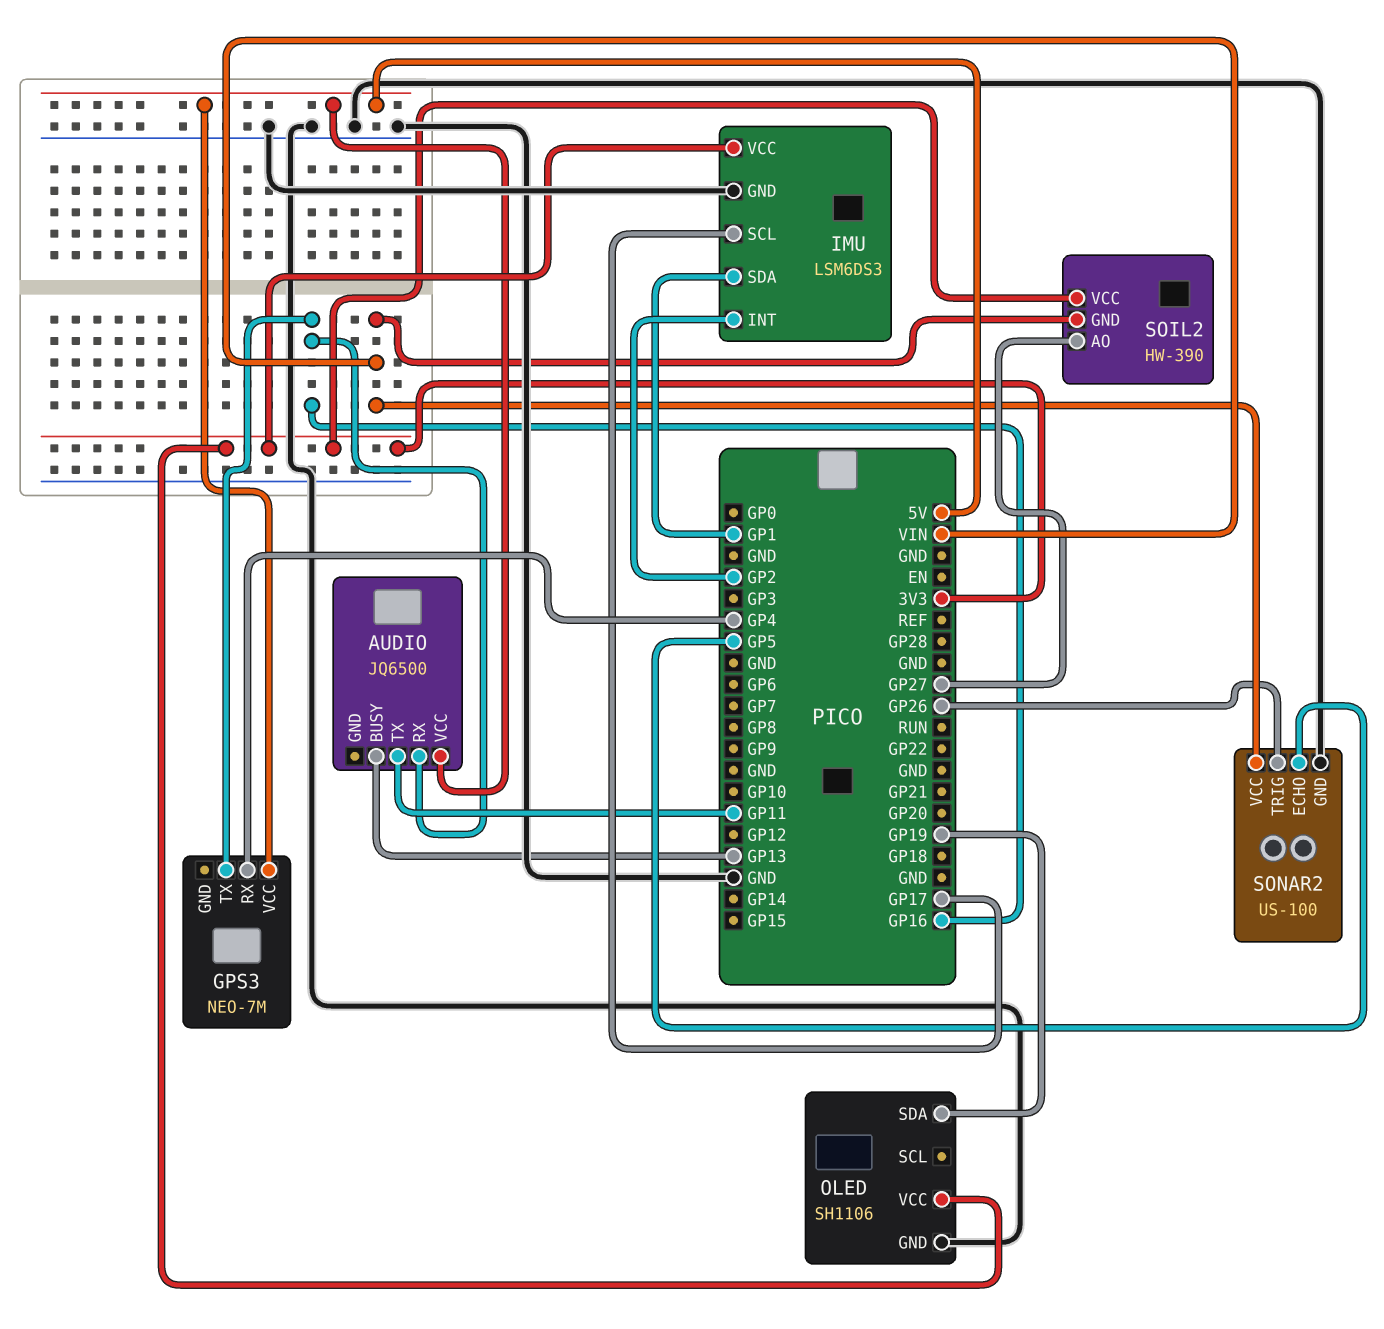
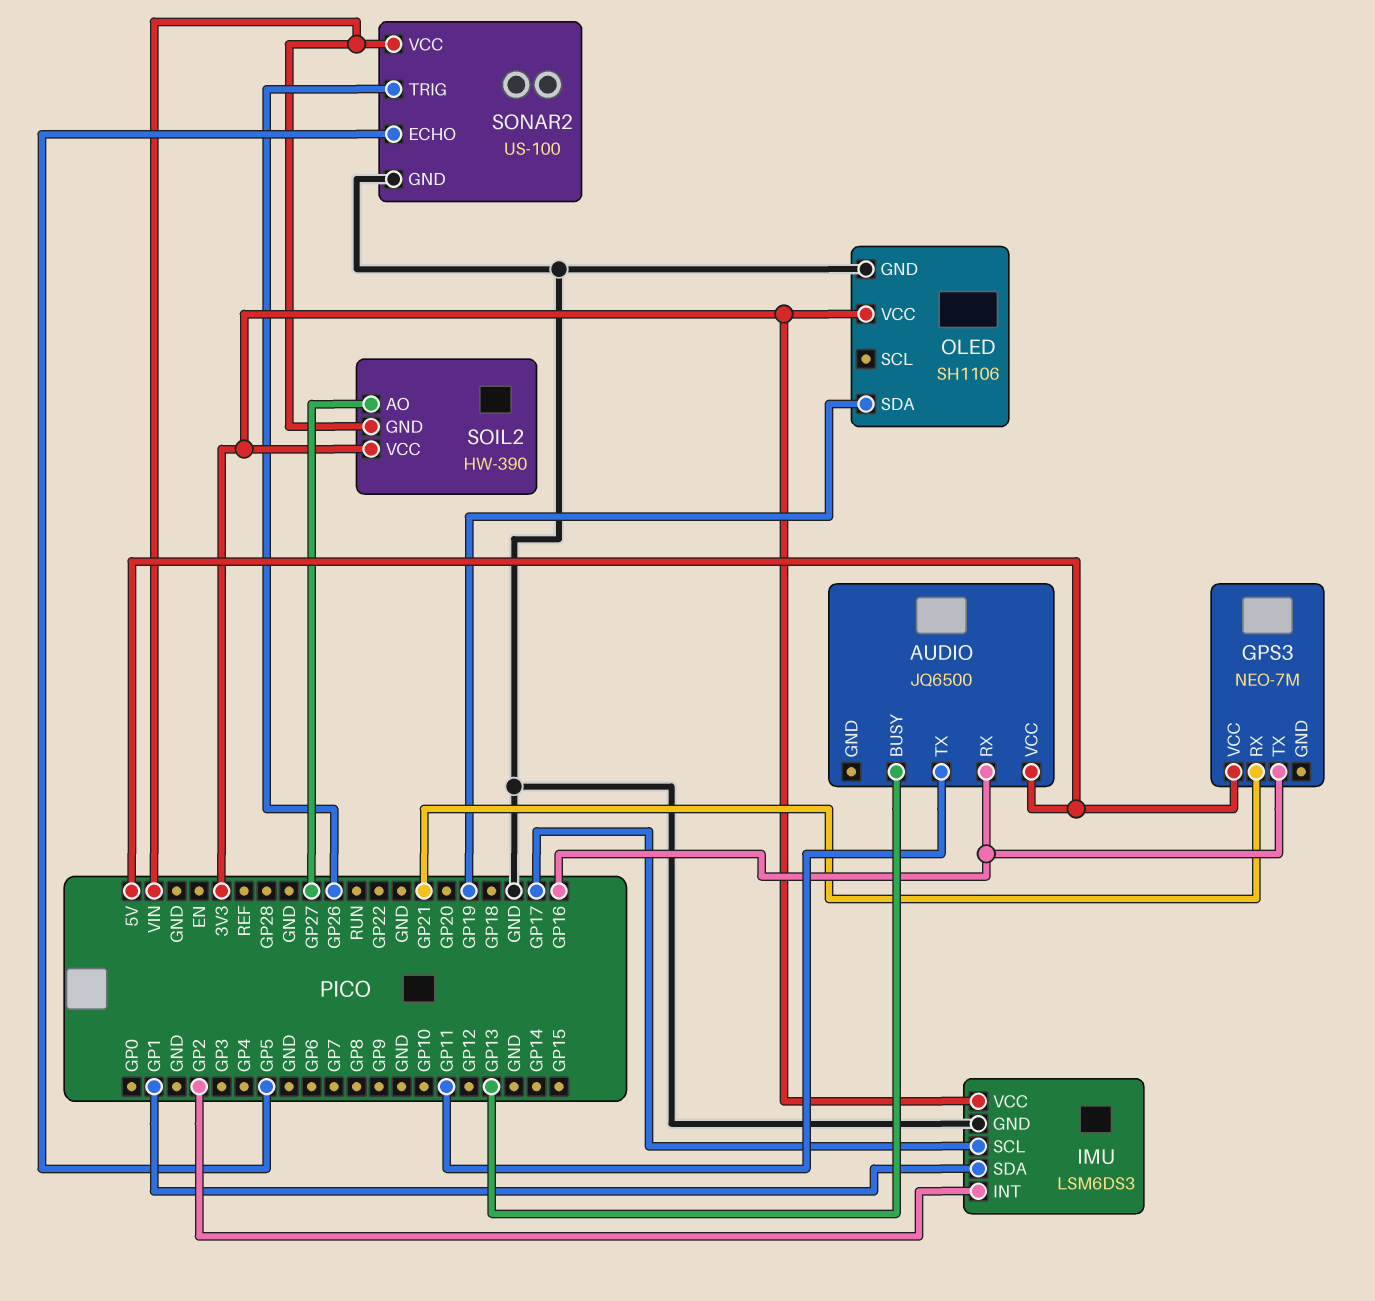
GPS3 pin RX: GP4 -> GP21

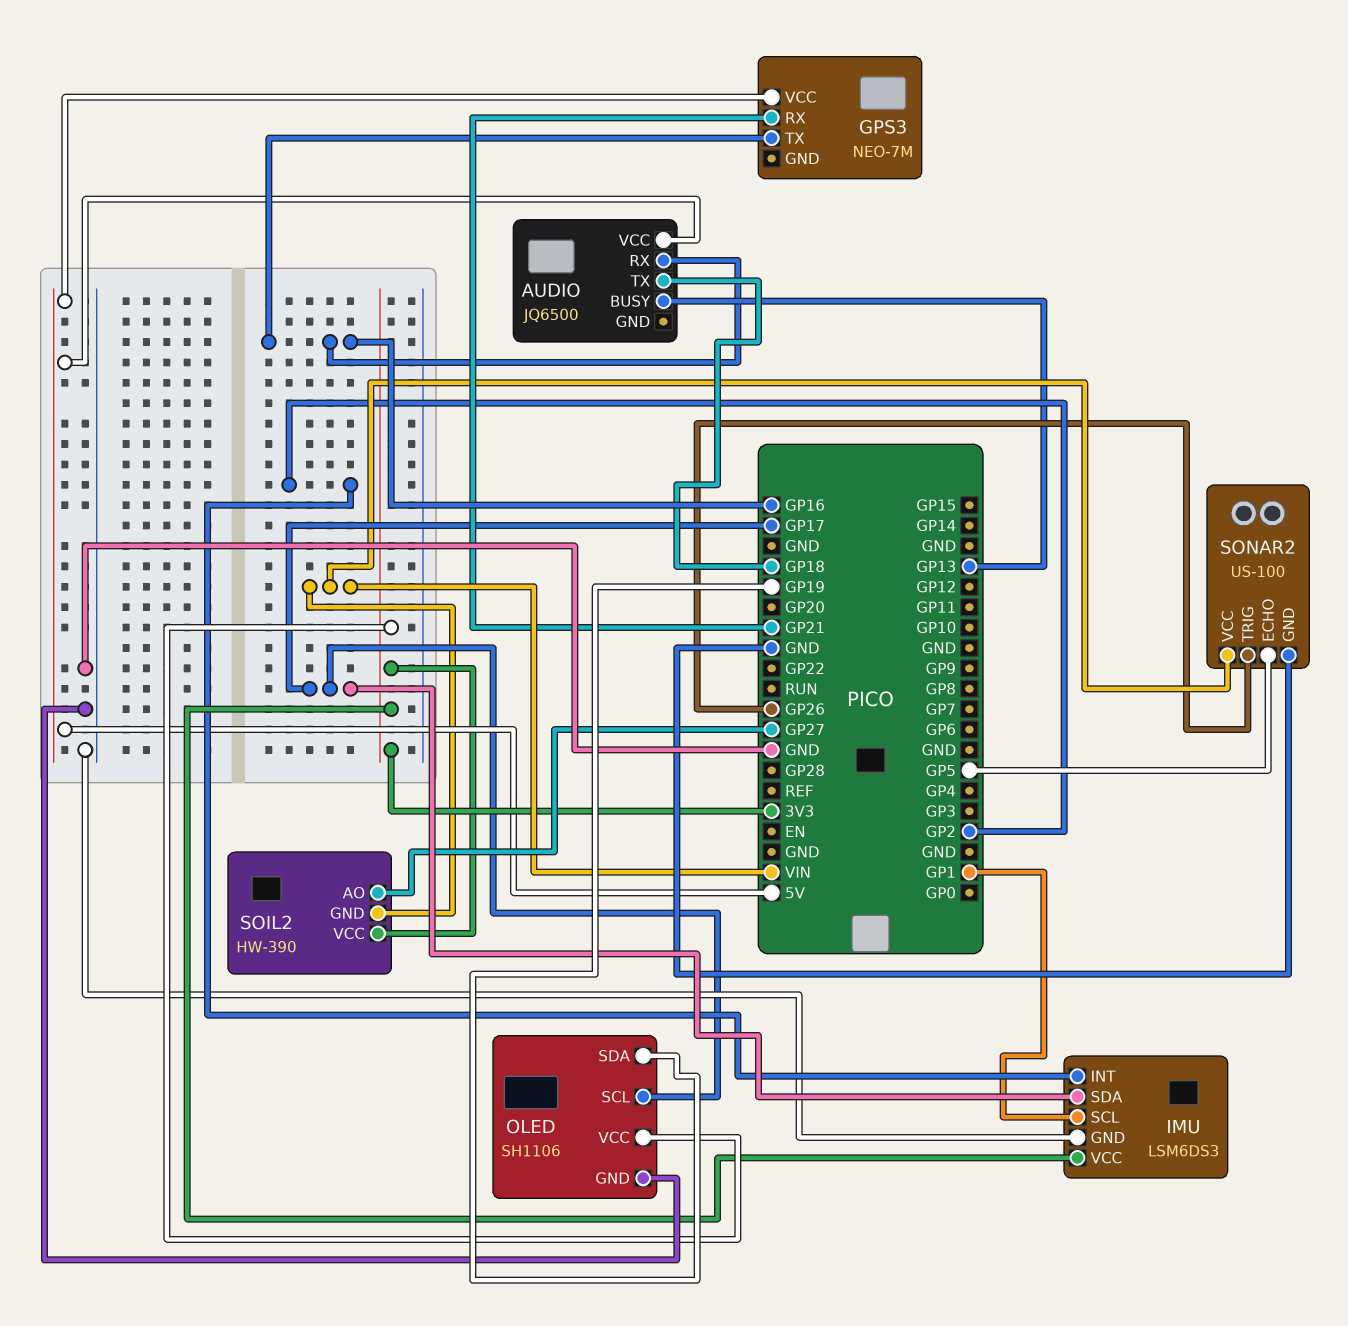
AUDIO pin TX: GP11 -> GP18
IMU pin SCL: GP17 -> GP1
IMU pin SDA: GP1 -> GP17
OLED pin SCL: none -> GP17

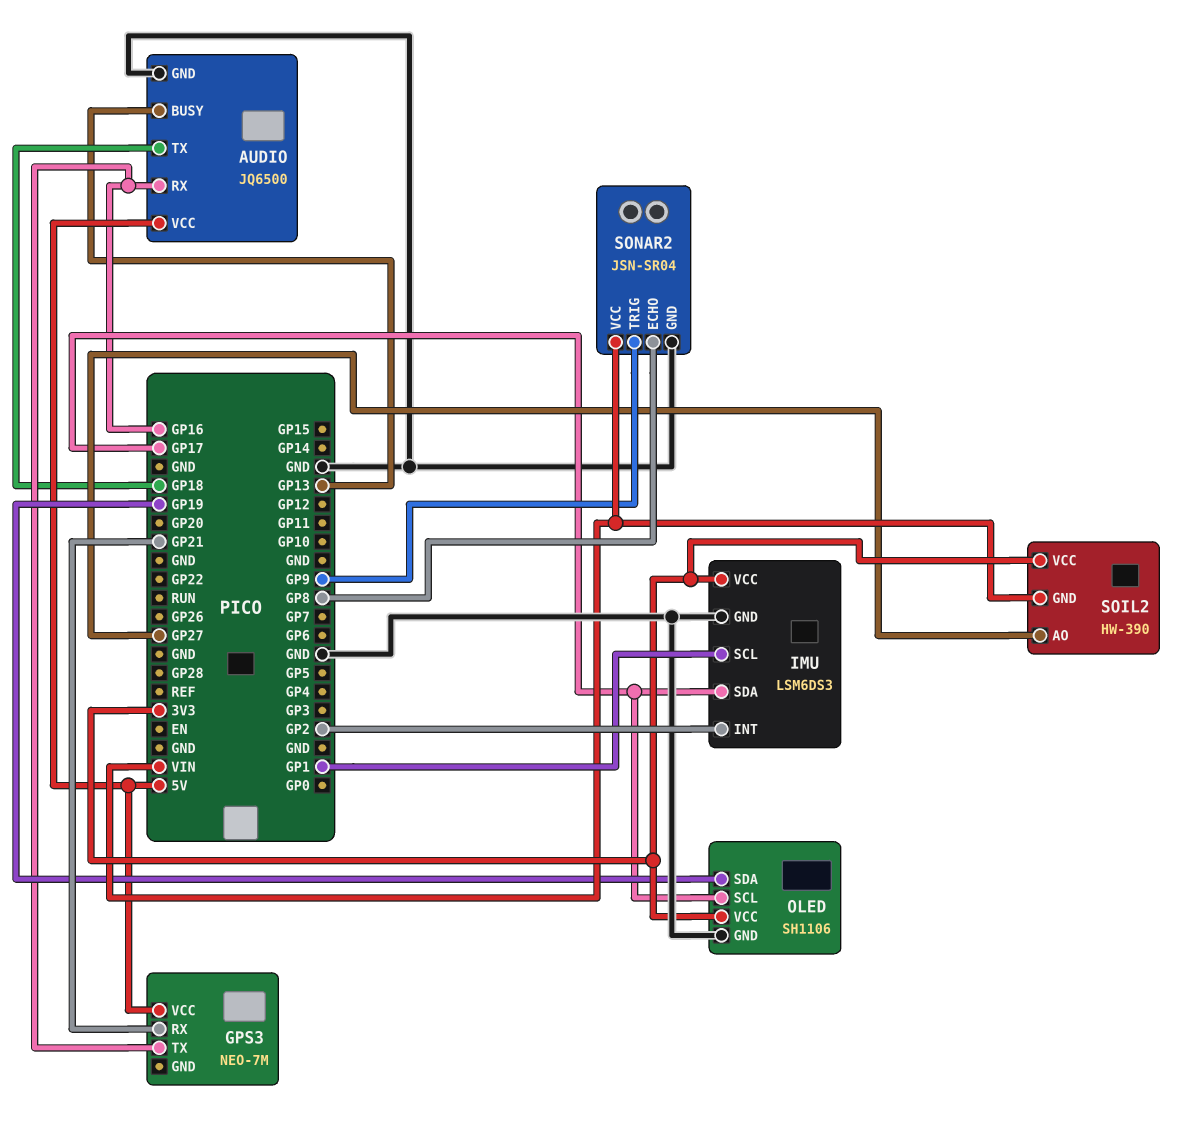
AUDIO pin GND: none -> GND
SONAR2: US-100 -> JSN-SR04
SONAR2 pin ECHO: GP5 -> GP8
SONAR2 pin TRIG: GP26 -> GP9

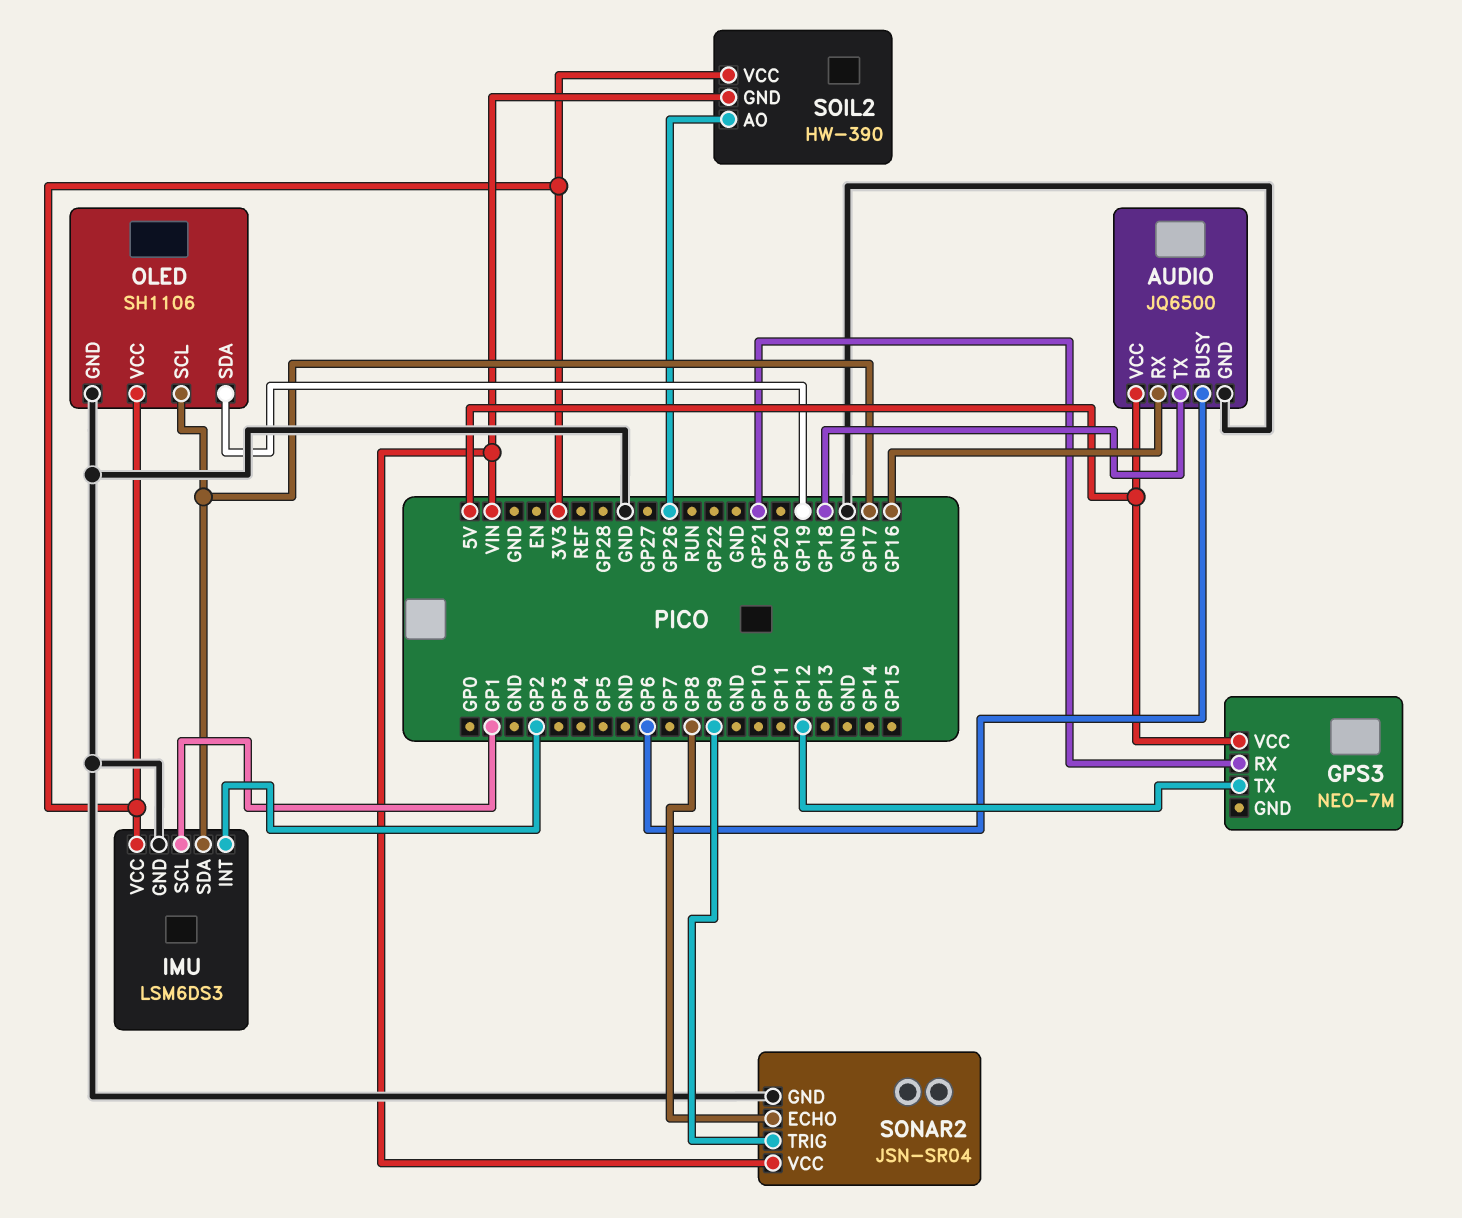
AUDIO pin BUSY: GP13 -> GP6
GPS3 pin TX: GP16 -> GP12
SOIL2 pin AO: GP27 -> GP26

